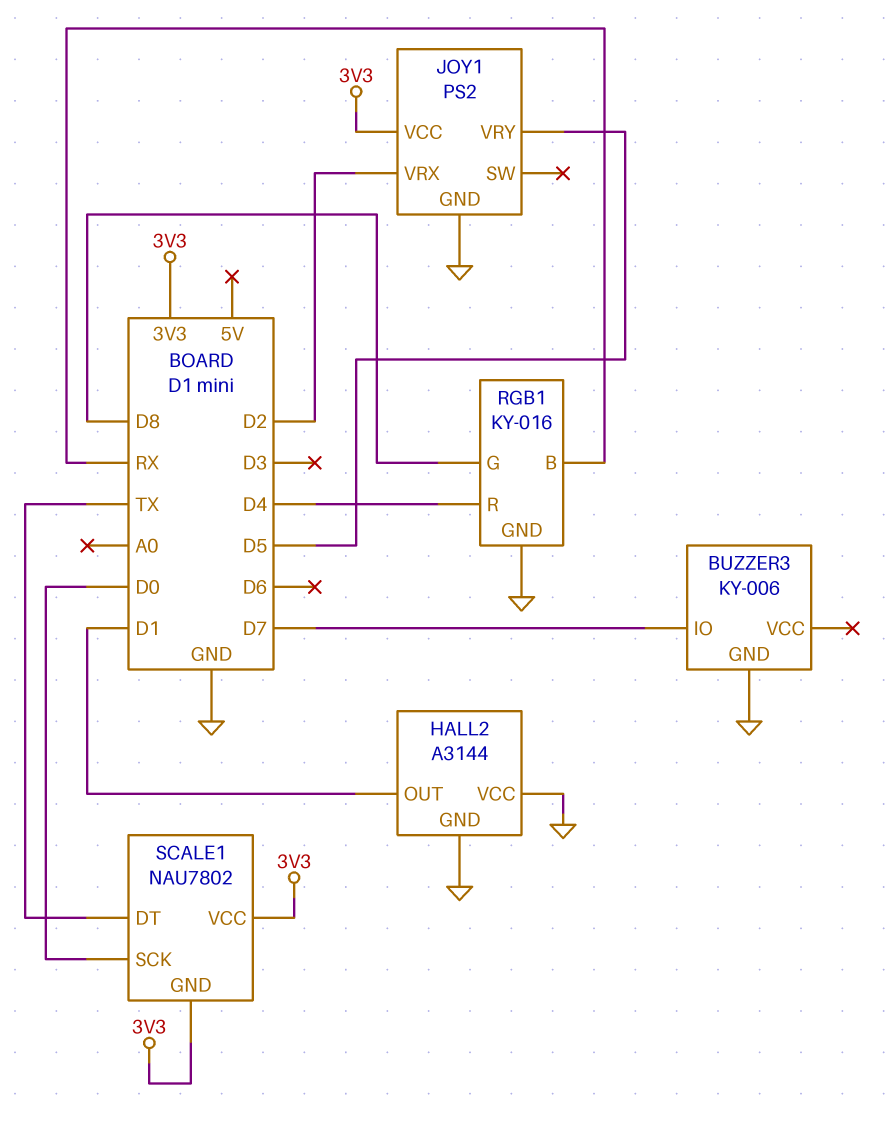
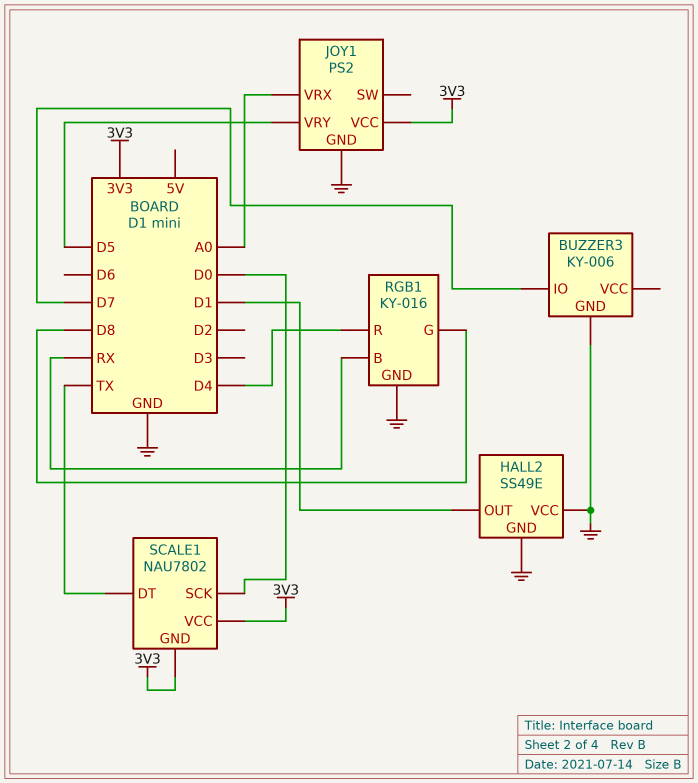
HALL2: A3144 -> SS49E
JOY1 pin VRX: D2 -> A0

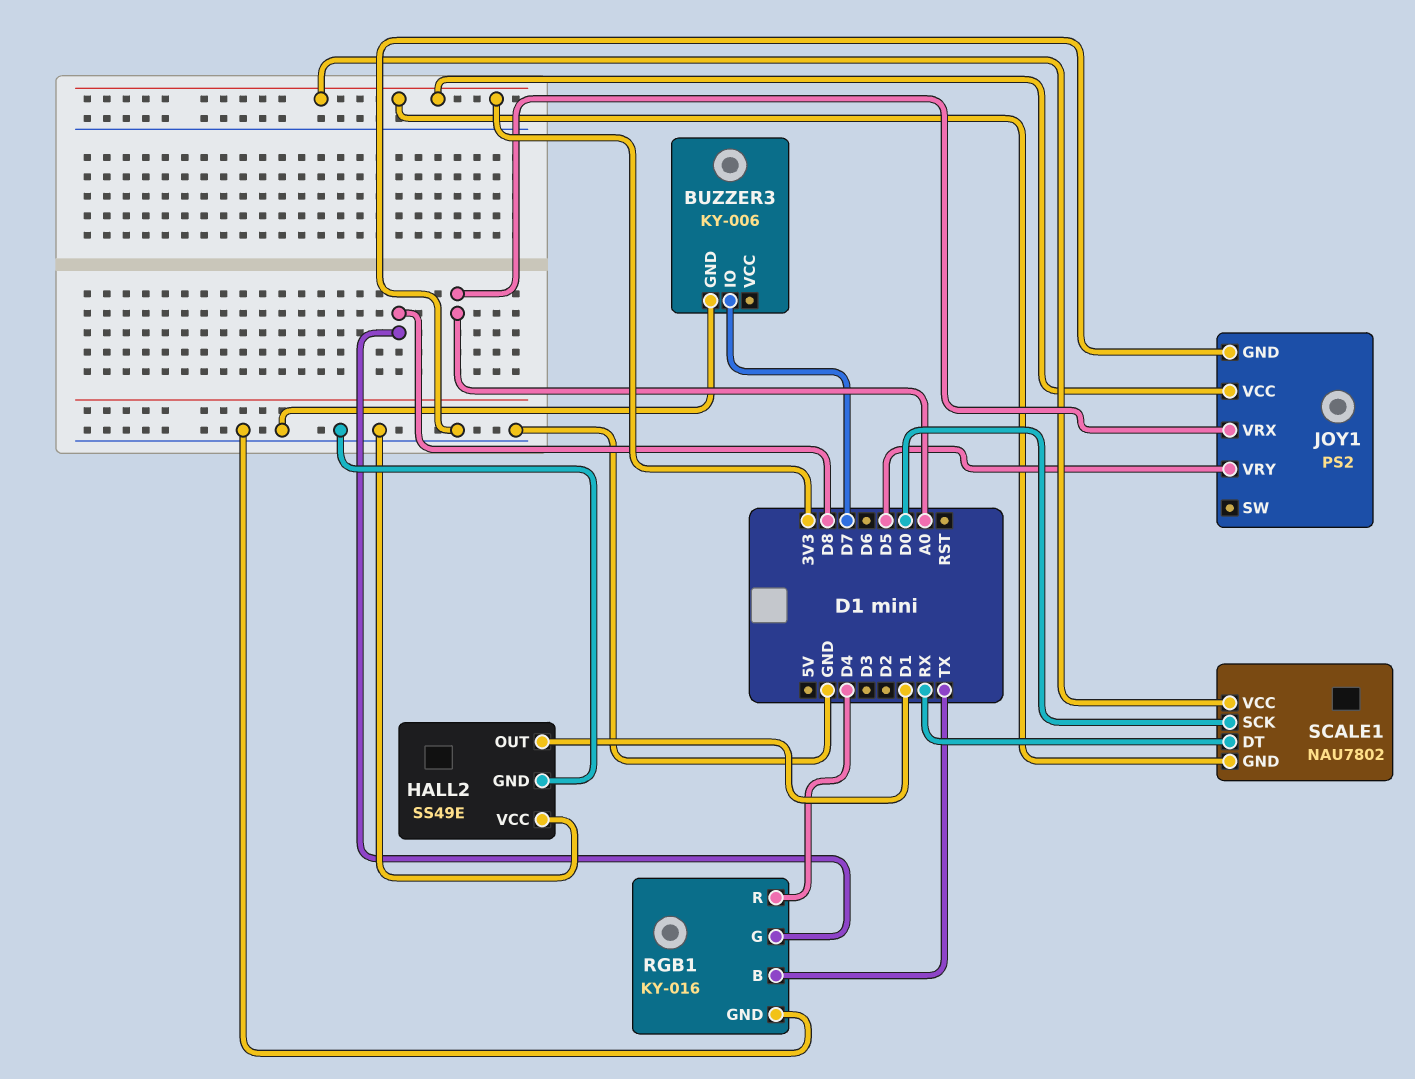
RGB1 pin B: RX -> TX
SCALE1 pin DT: TX -> RX

